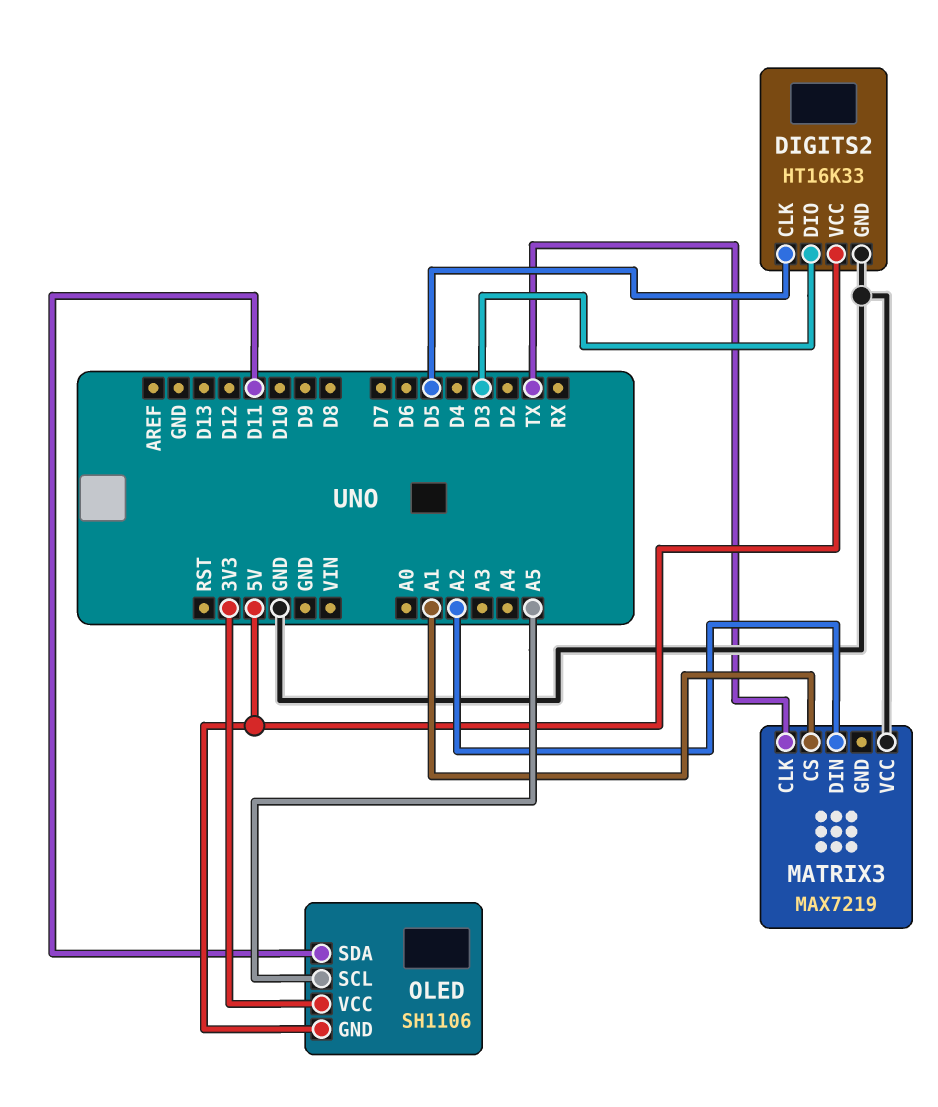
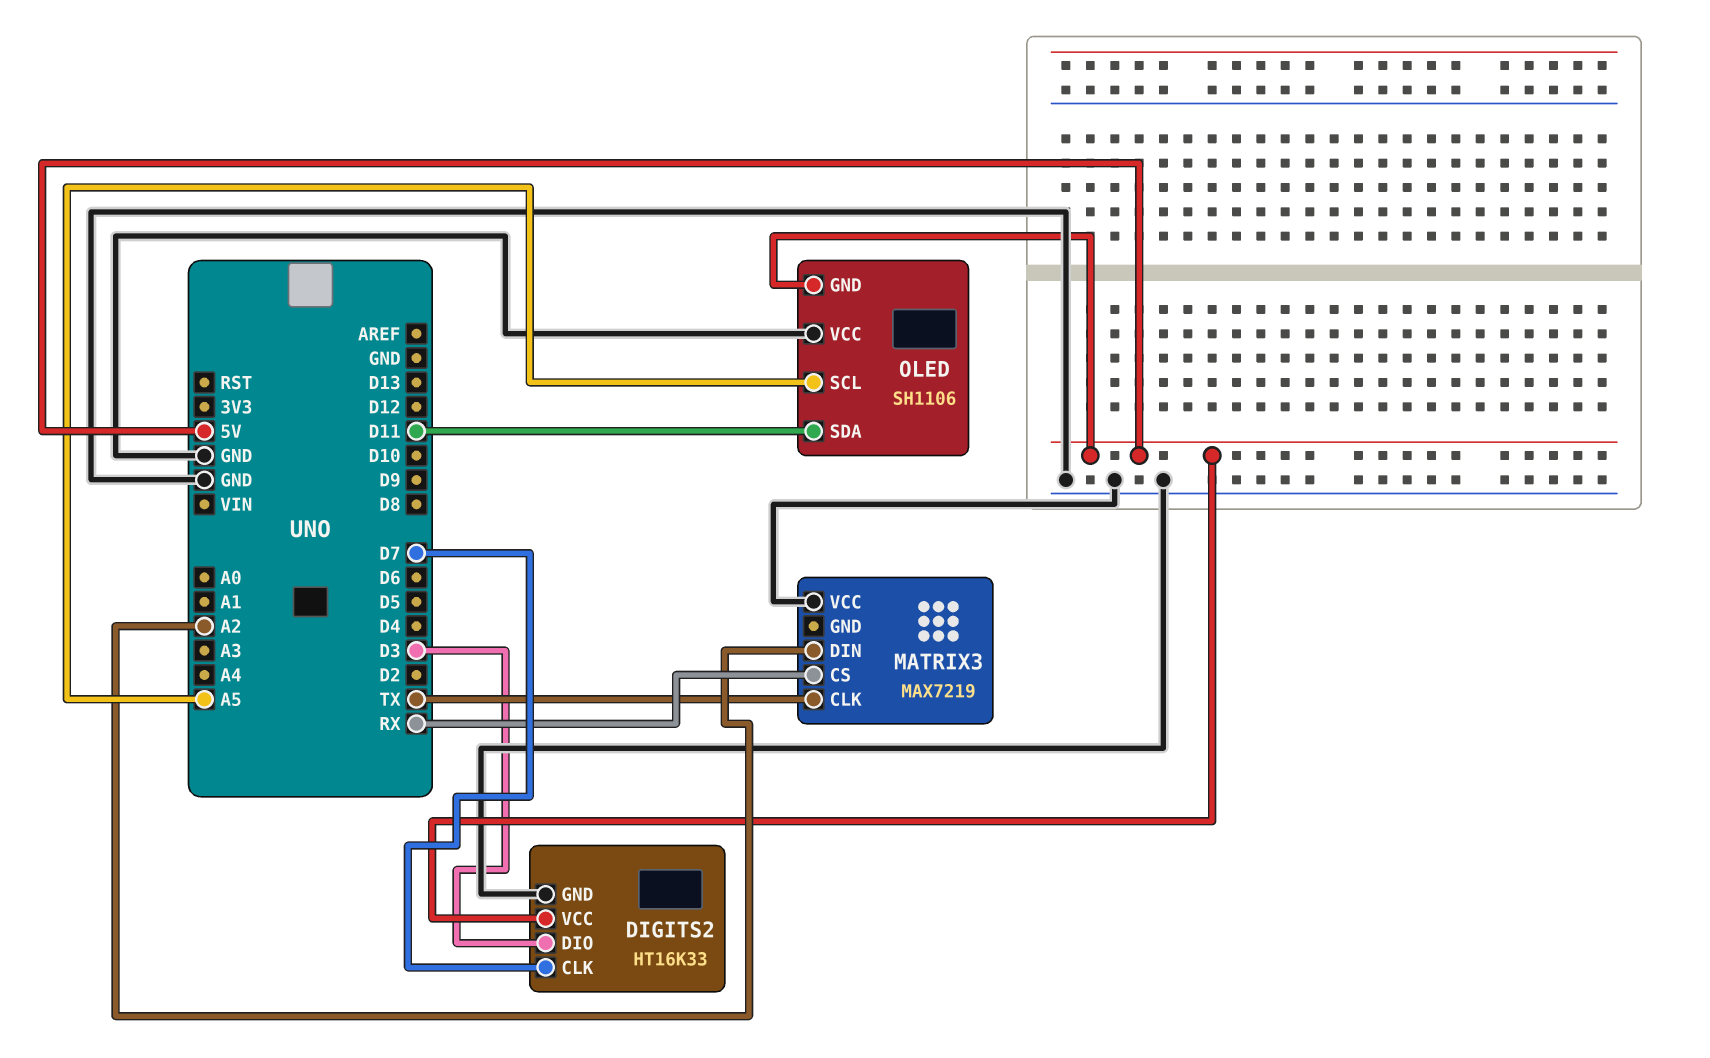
DIGITS2 pin CLK: D5 -> D7
MATRIX3 pin CS: A1 -> RX
OLED pin VCC: 3V3 -> GND

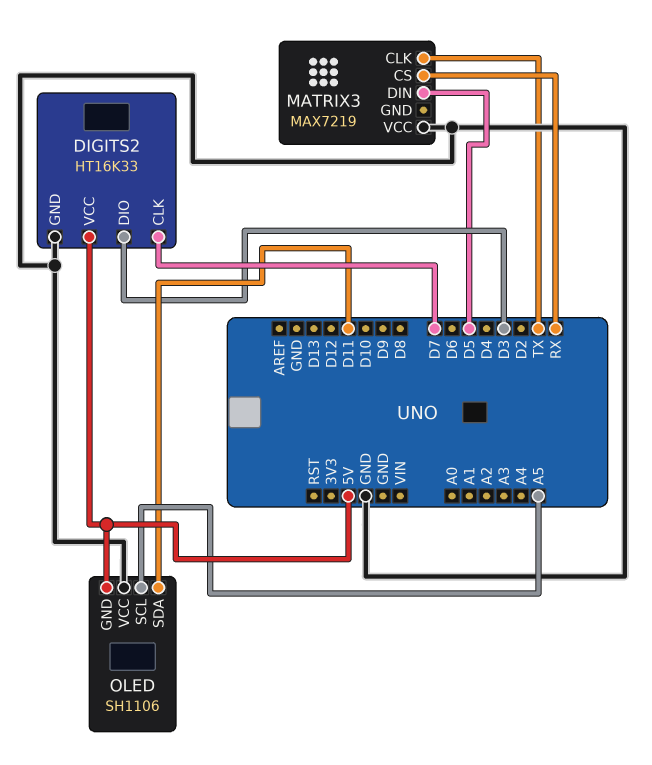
MATRIX3 pin DIN: A2 -> D5

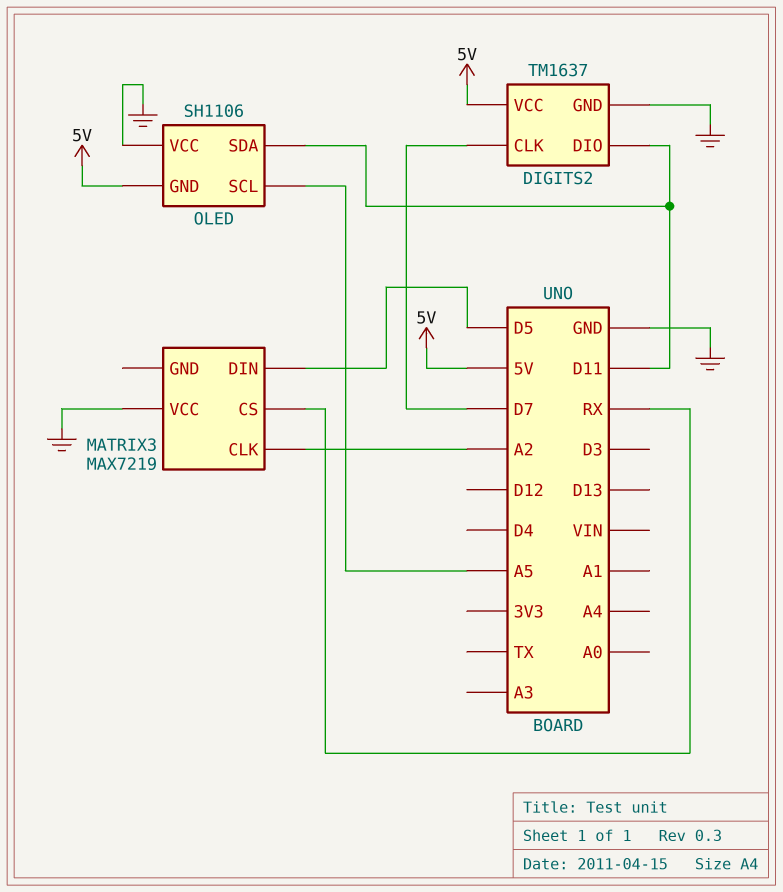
DIGITS2: HT16K33 -> TM1637
DIGITS2 pin DIO: D3 -> D11
MATRIX3 pin CLK: TX -> A2

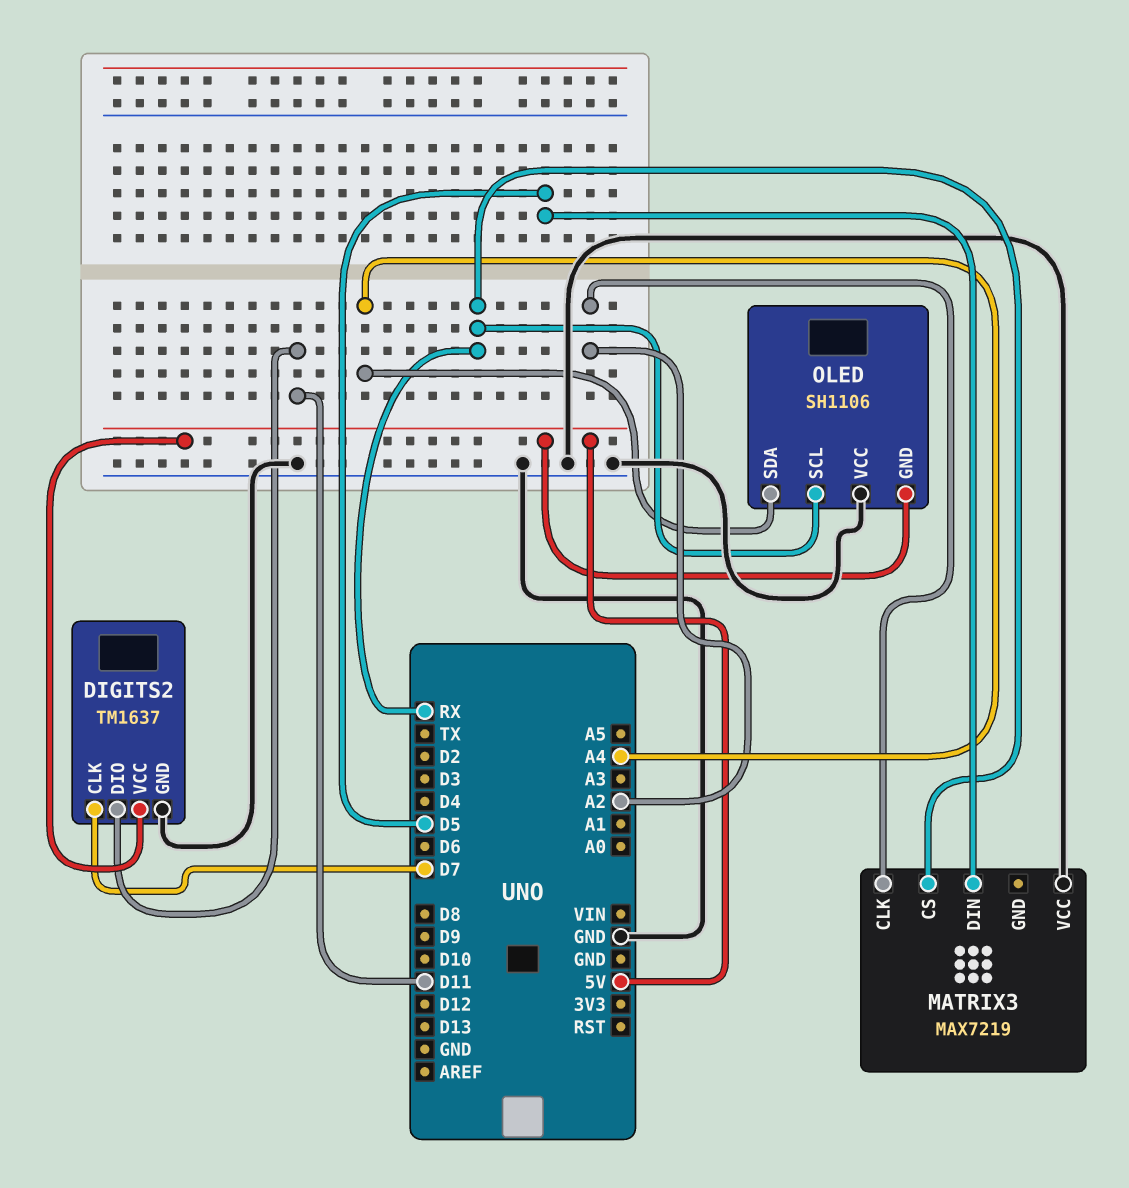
OLED pin SCL: A5 -> RX
OLED pin SDA: D11 -> A4

